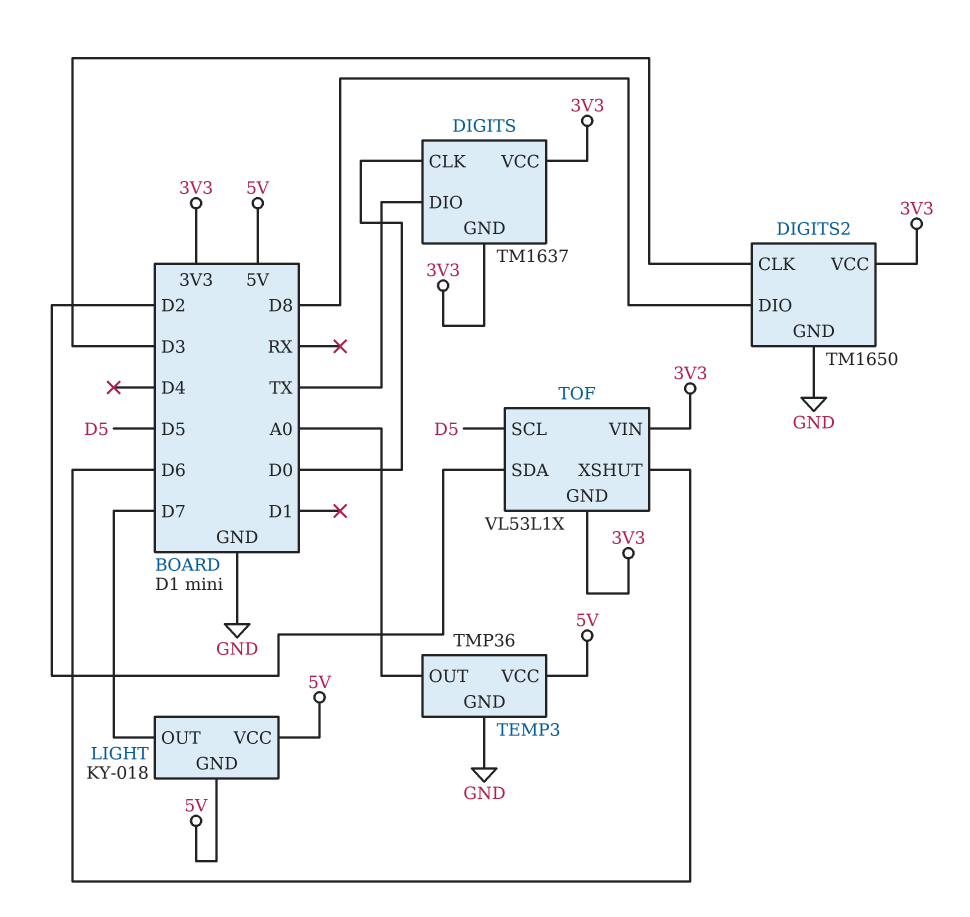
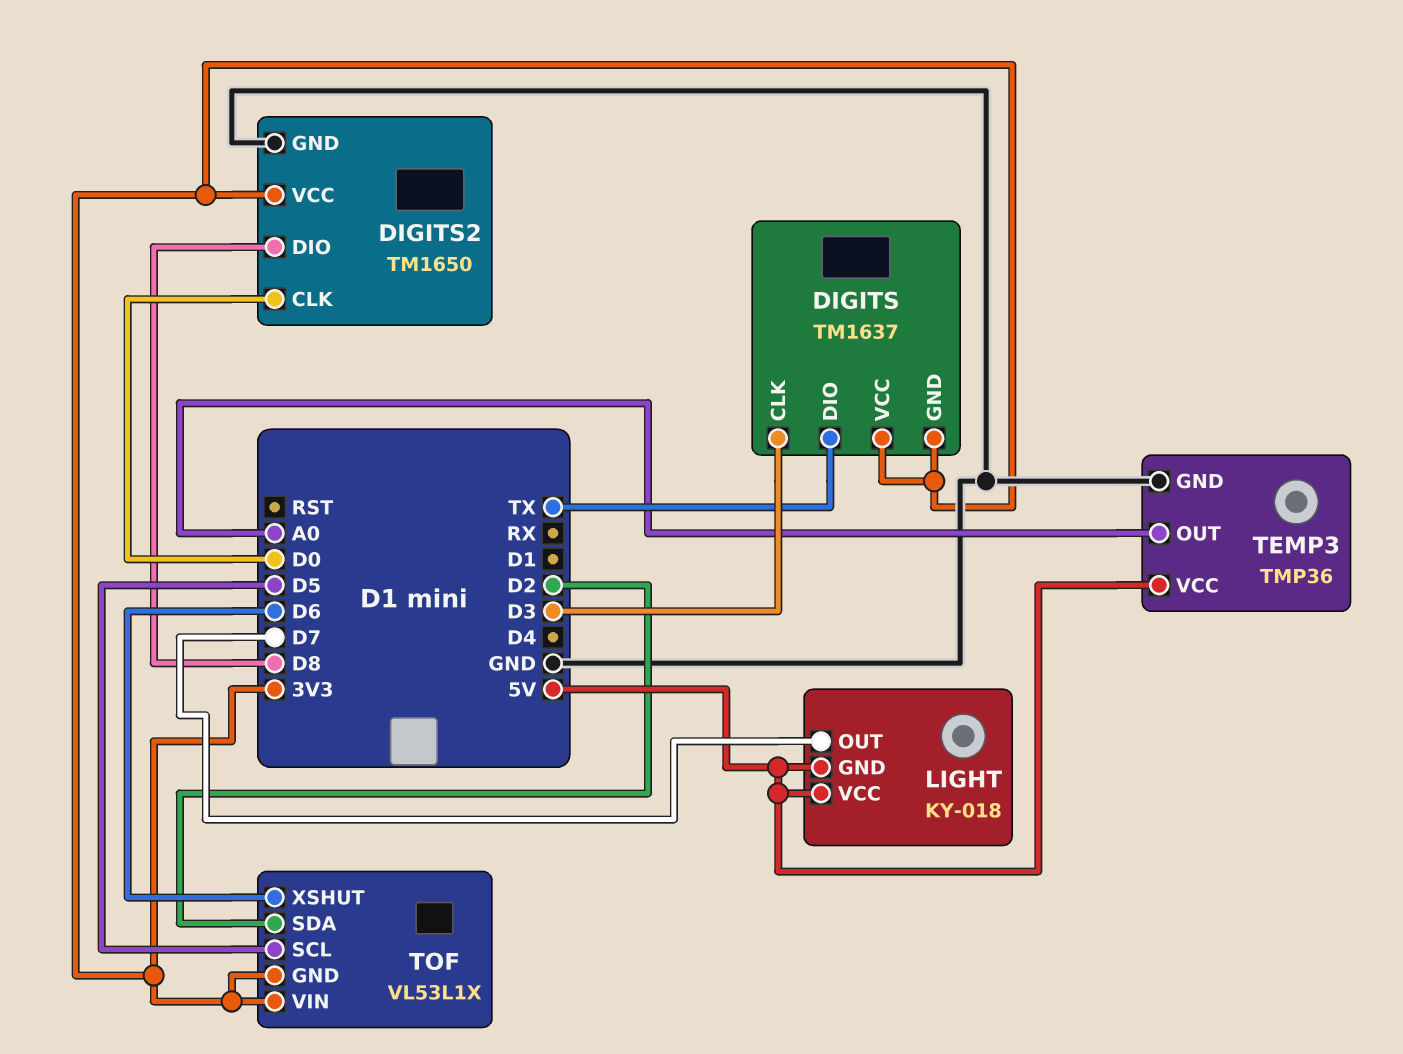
DIGITS pin CLK: D0 -> D3
DIGITS2 pin CLK: D3 -> D0

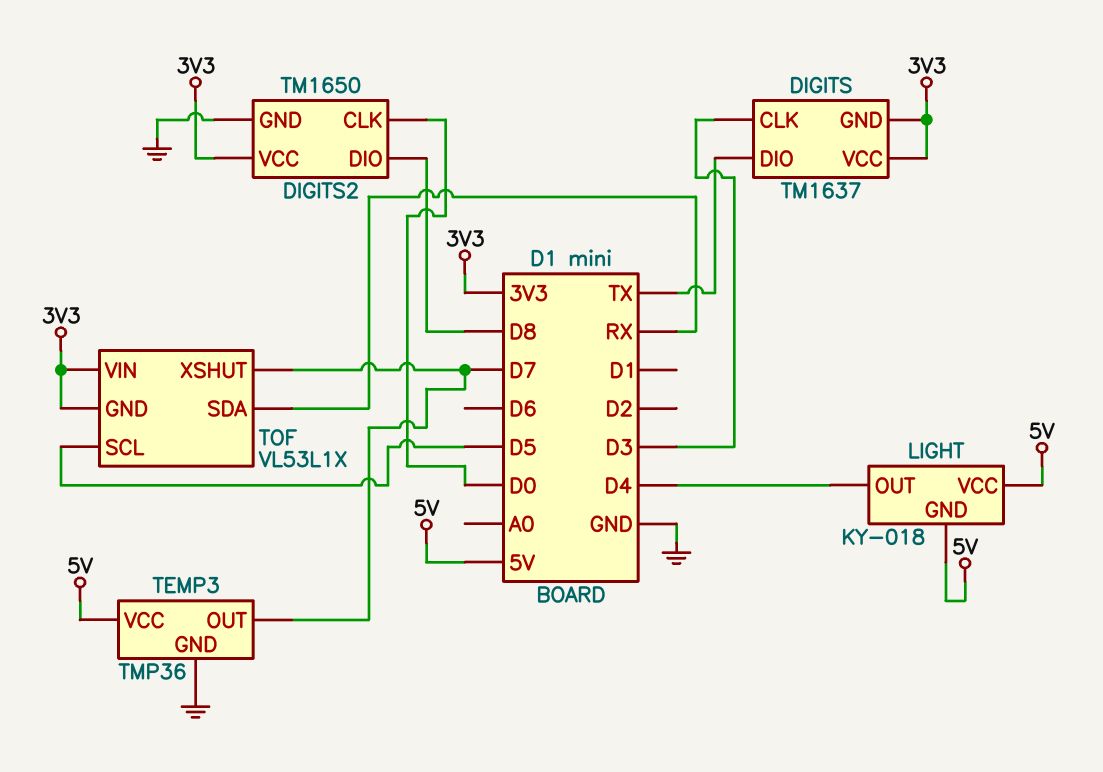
LIGHT pin OUT: D7 -> D4
TEMP3 pin OUT: A0 -> D7
TOF pin SDA: D2 -> RX
TOF pin XSHUT: D6 -> D7

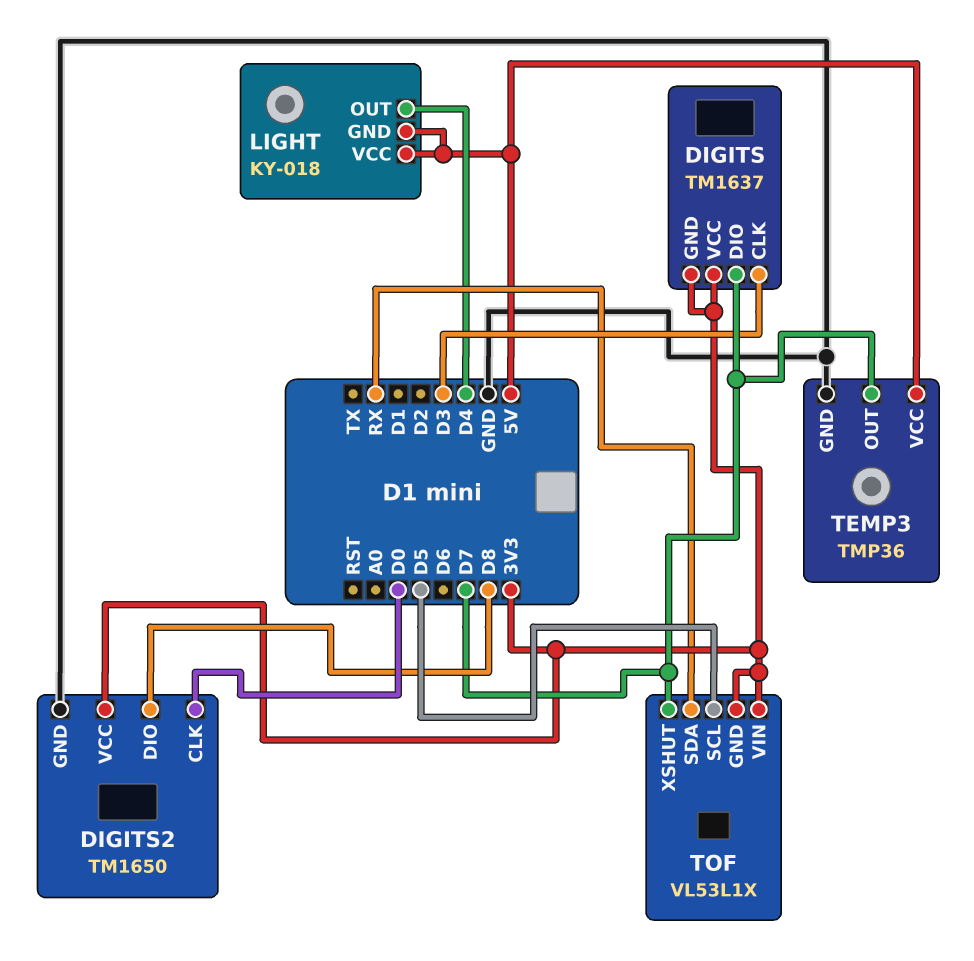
DIGITS pin DIO: TX -> D7

